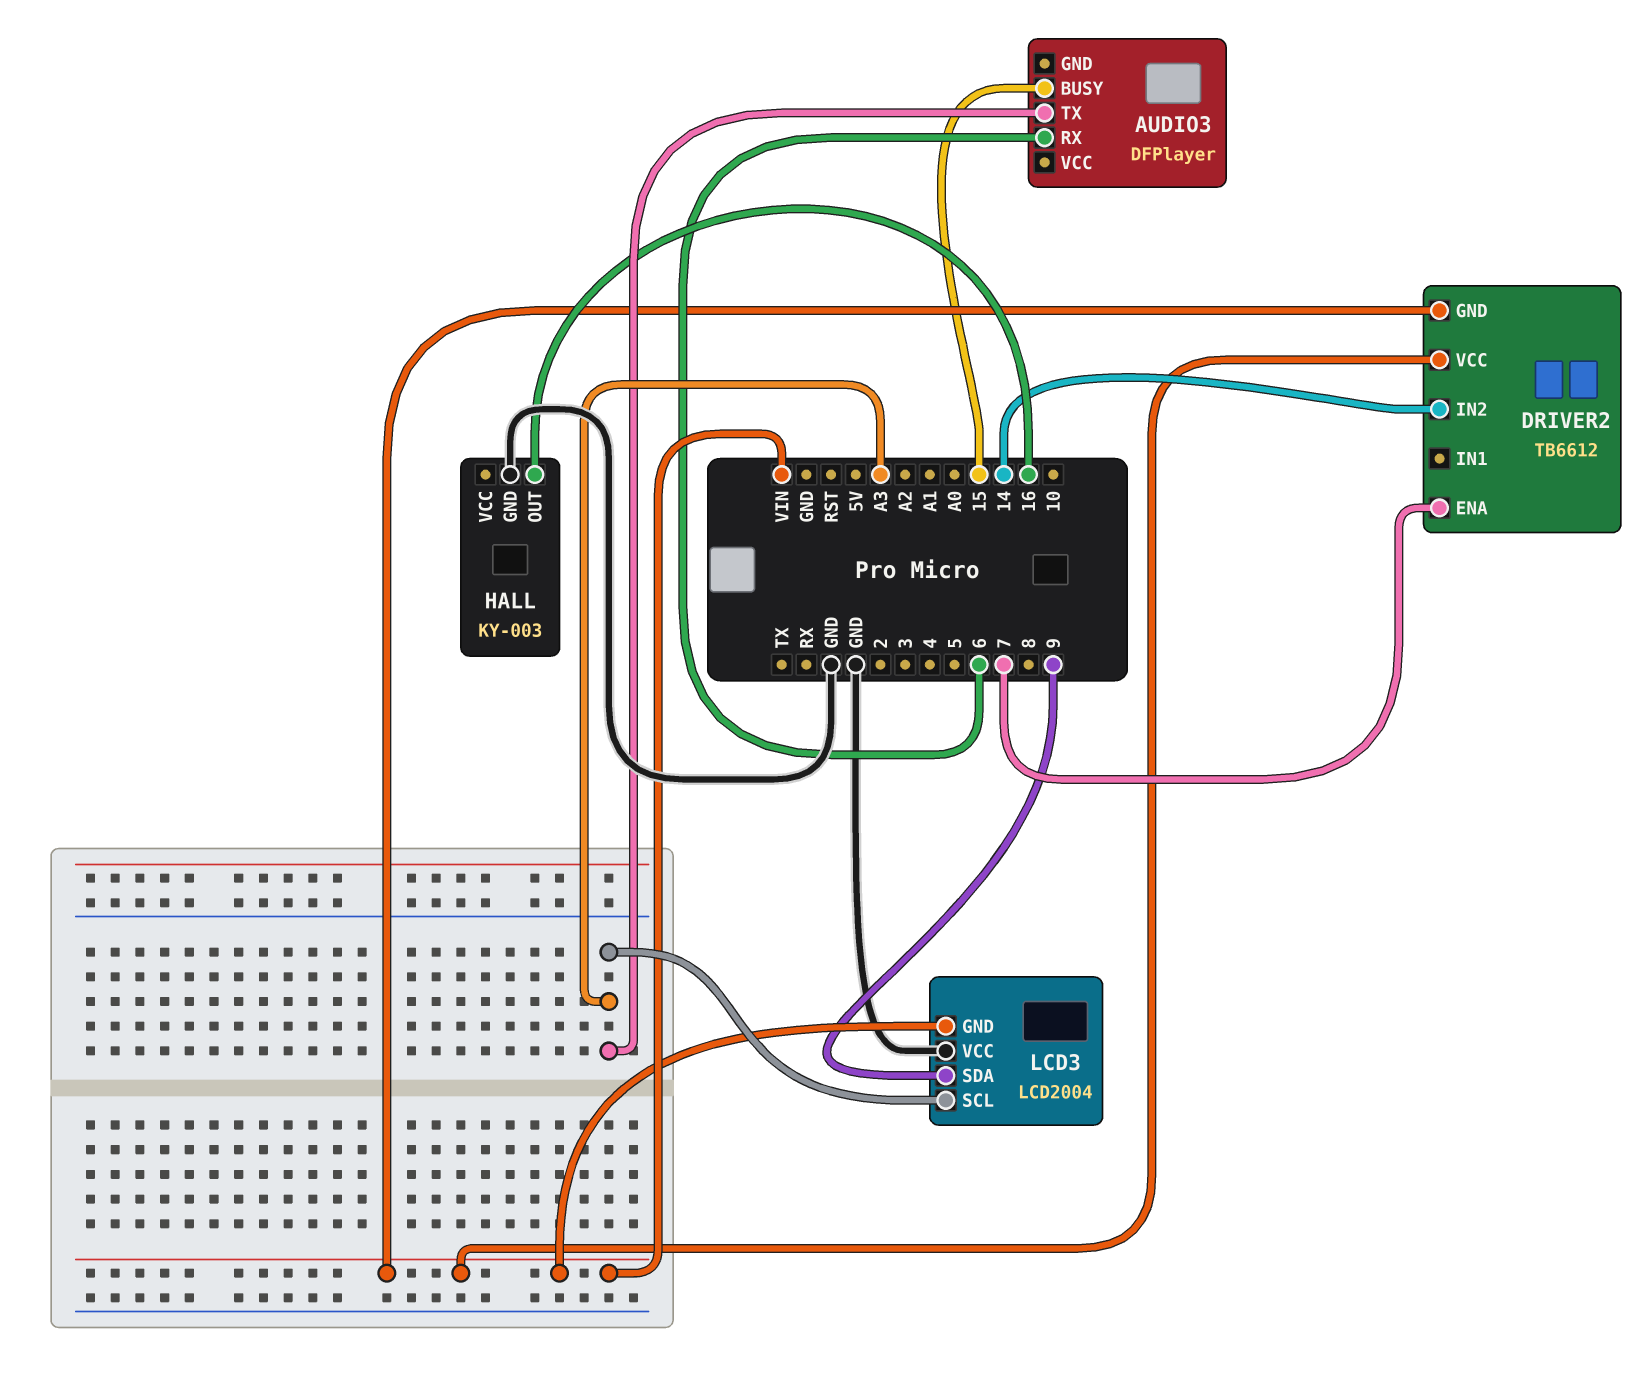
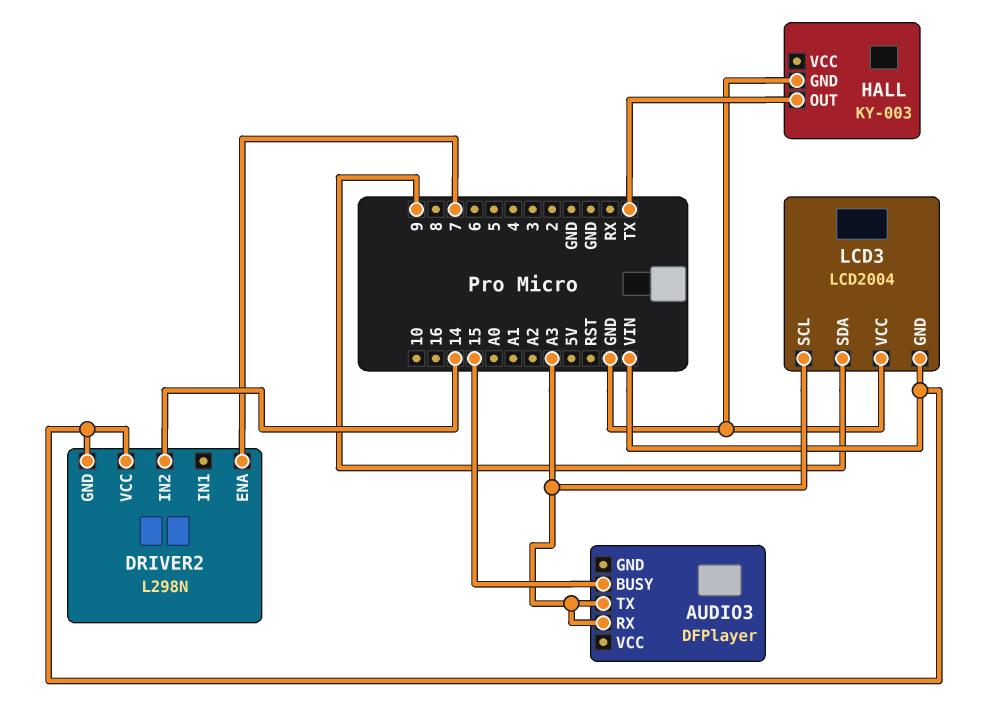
AUDIO3 pin RX: 6 -> A3
DRIVER2: TB6612 -> L298N
HALL pin OUT: 16 -> TX

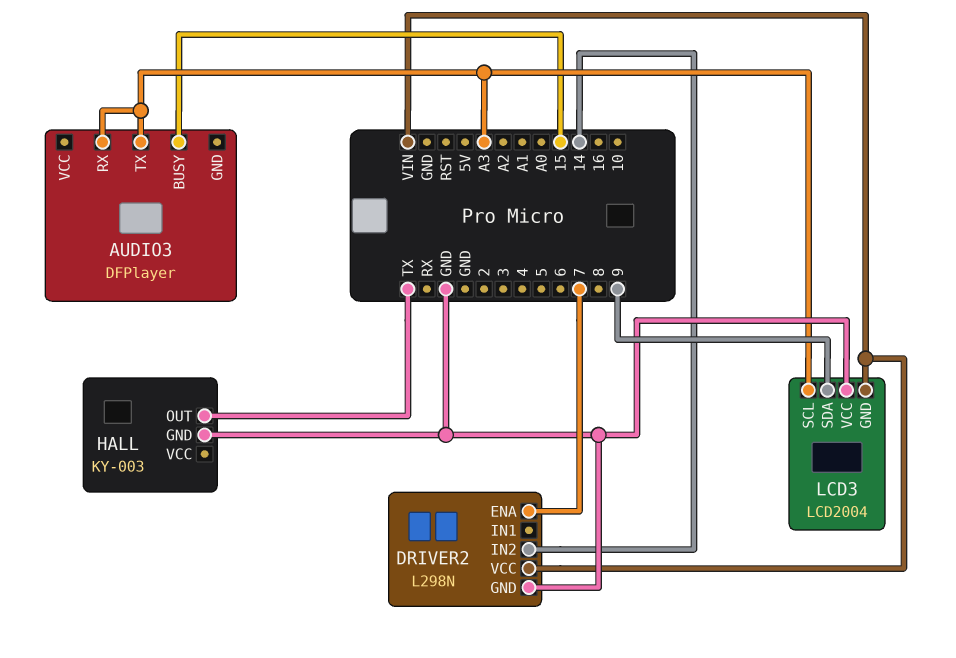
DRIVER2 pin GND: VIN -> GND

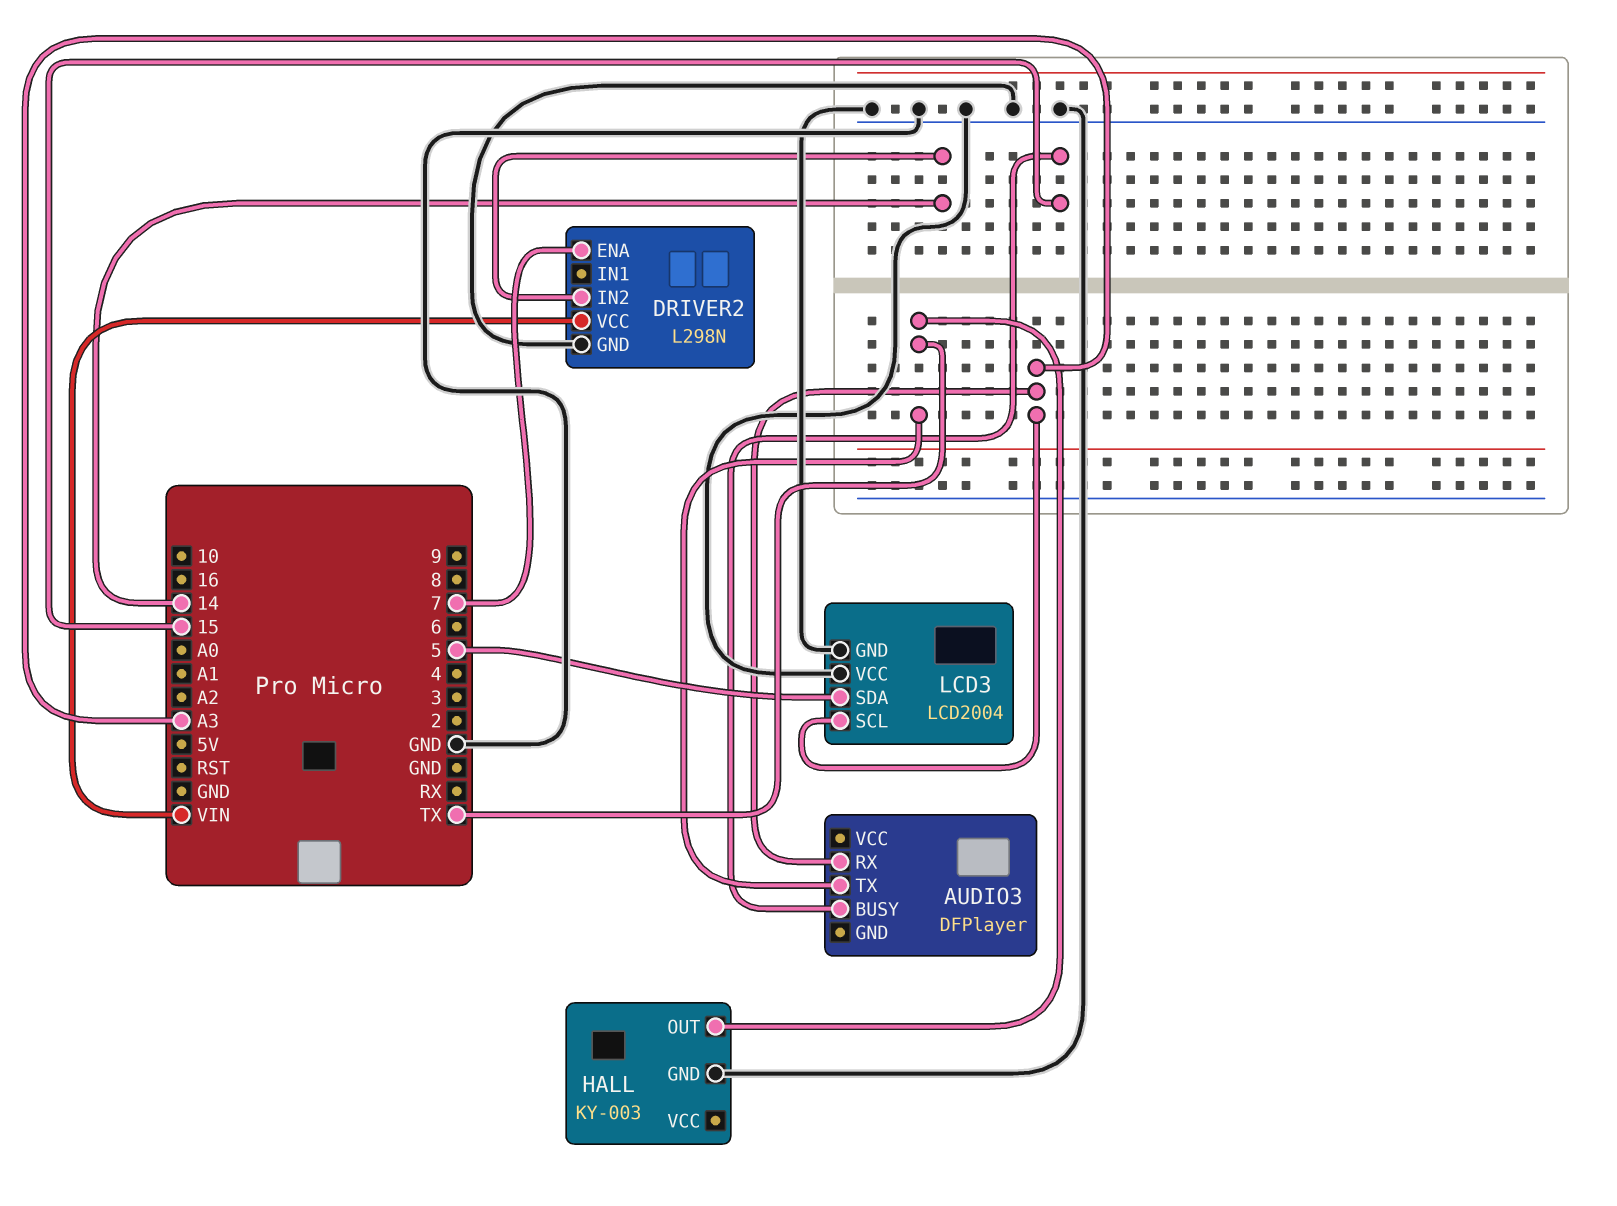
AUDIO3 pin TX: A3 -> TX
LCD3 pin GND: VIN -> GND
LCD3 pin SDA: 9 -> 5

